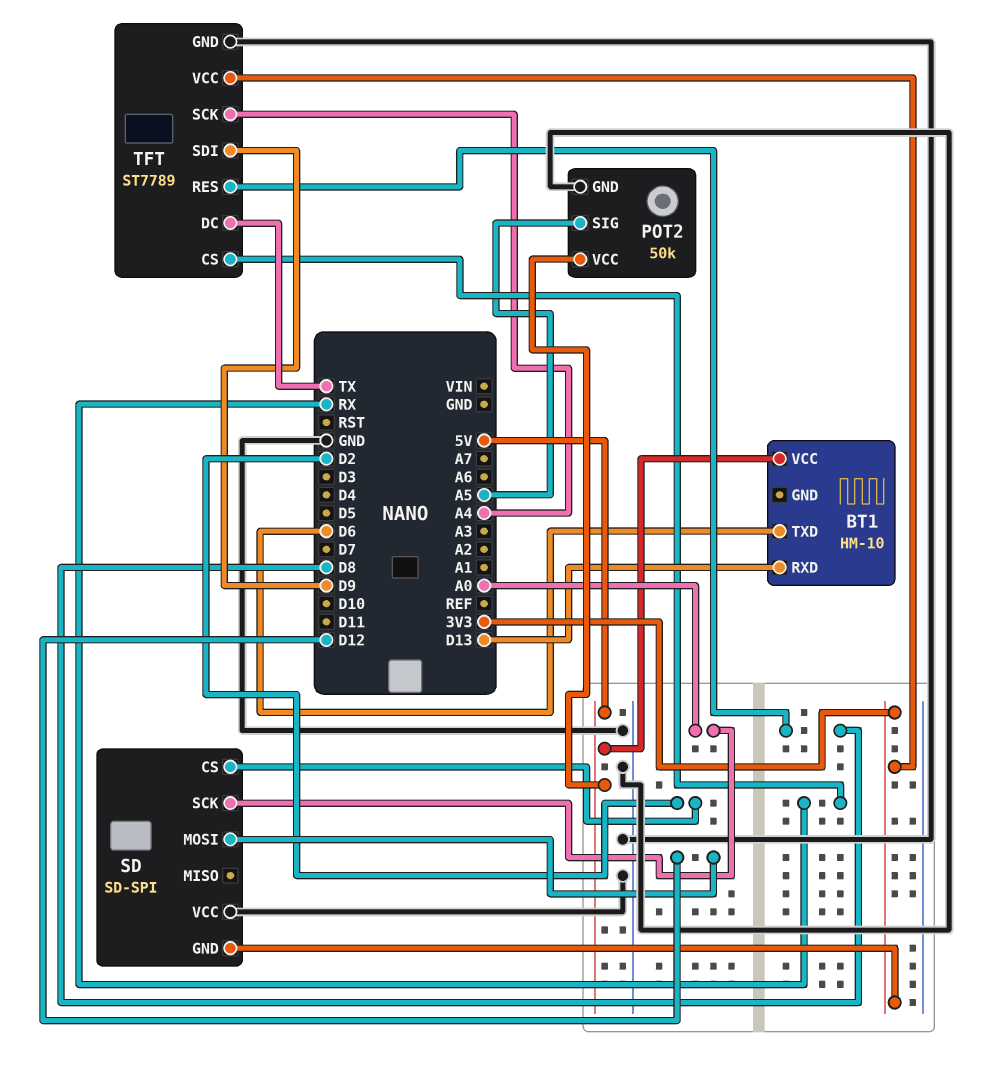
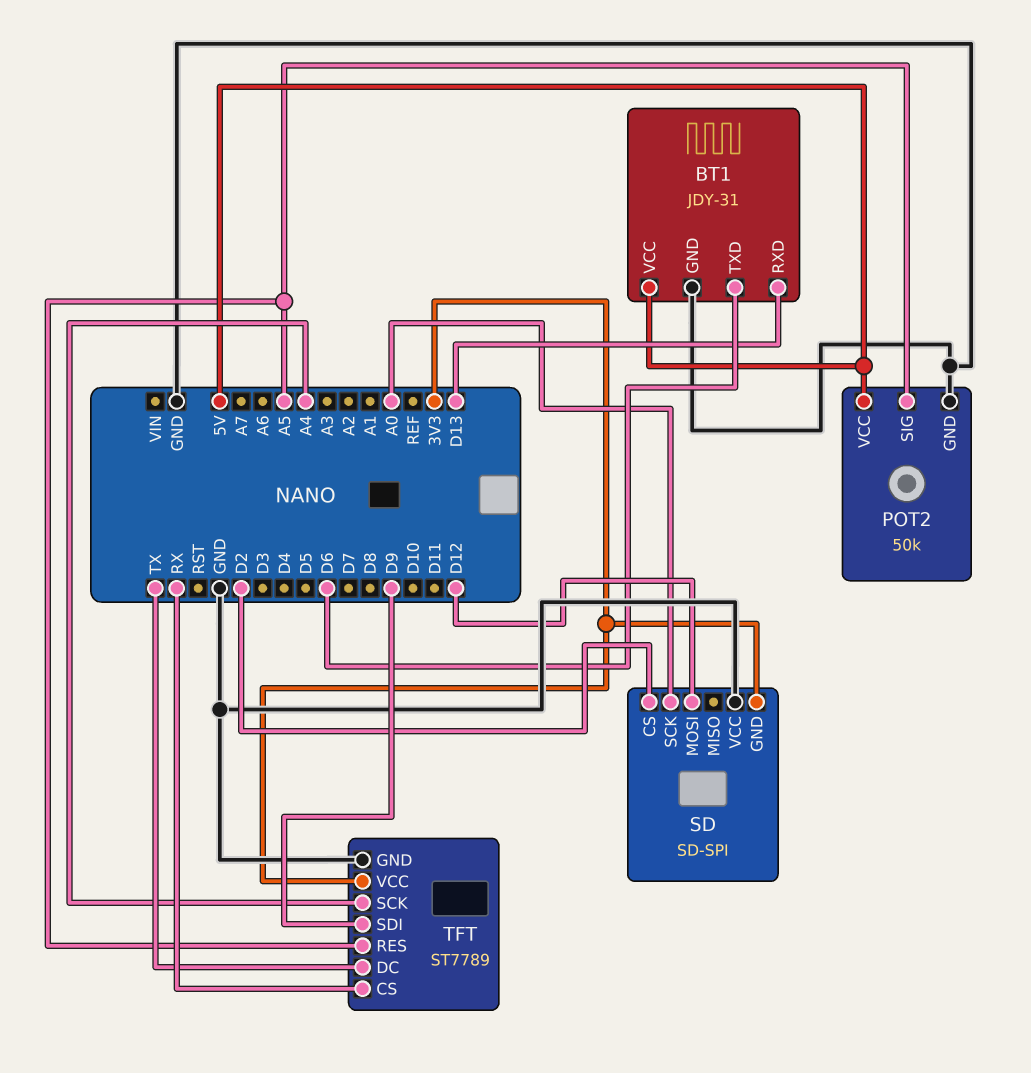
BT1: HM-10 -> JDY-31
BT1 pin GND: none -> GND
TFT pin RES: D8 -> A5

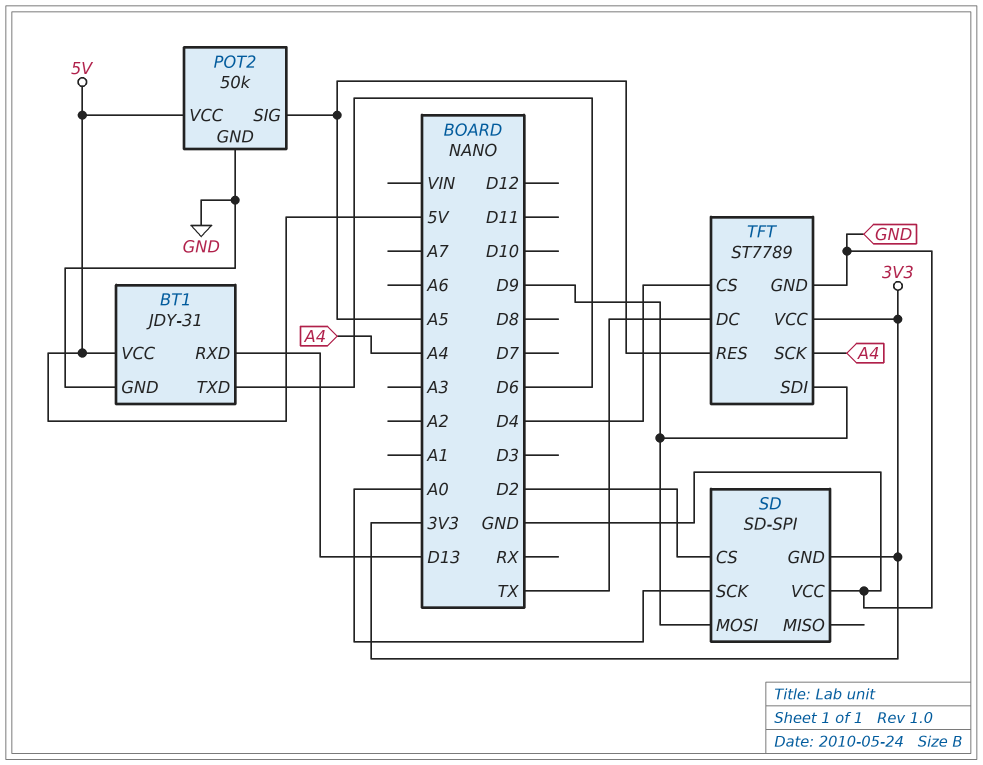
SD pin MOSI: D12 -> D9
TFT pin CS: RX -> D4

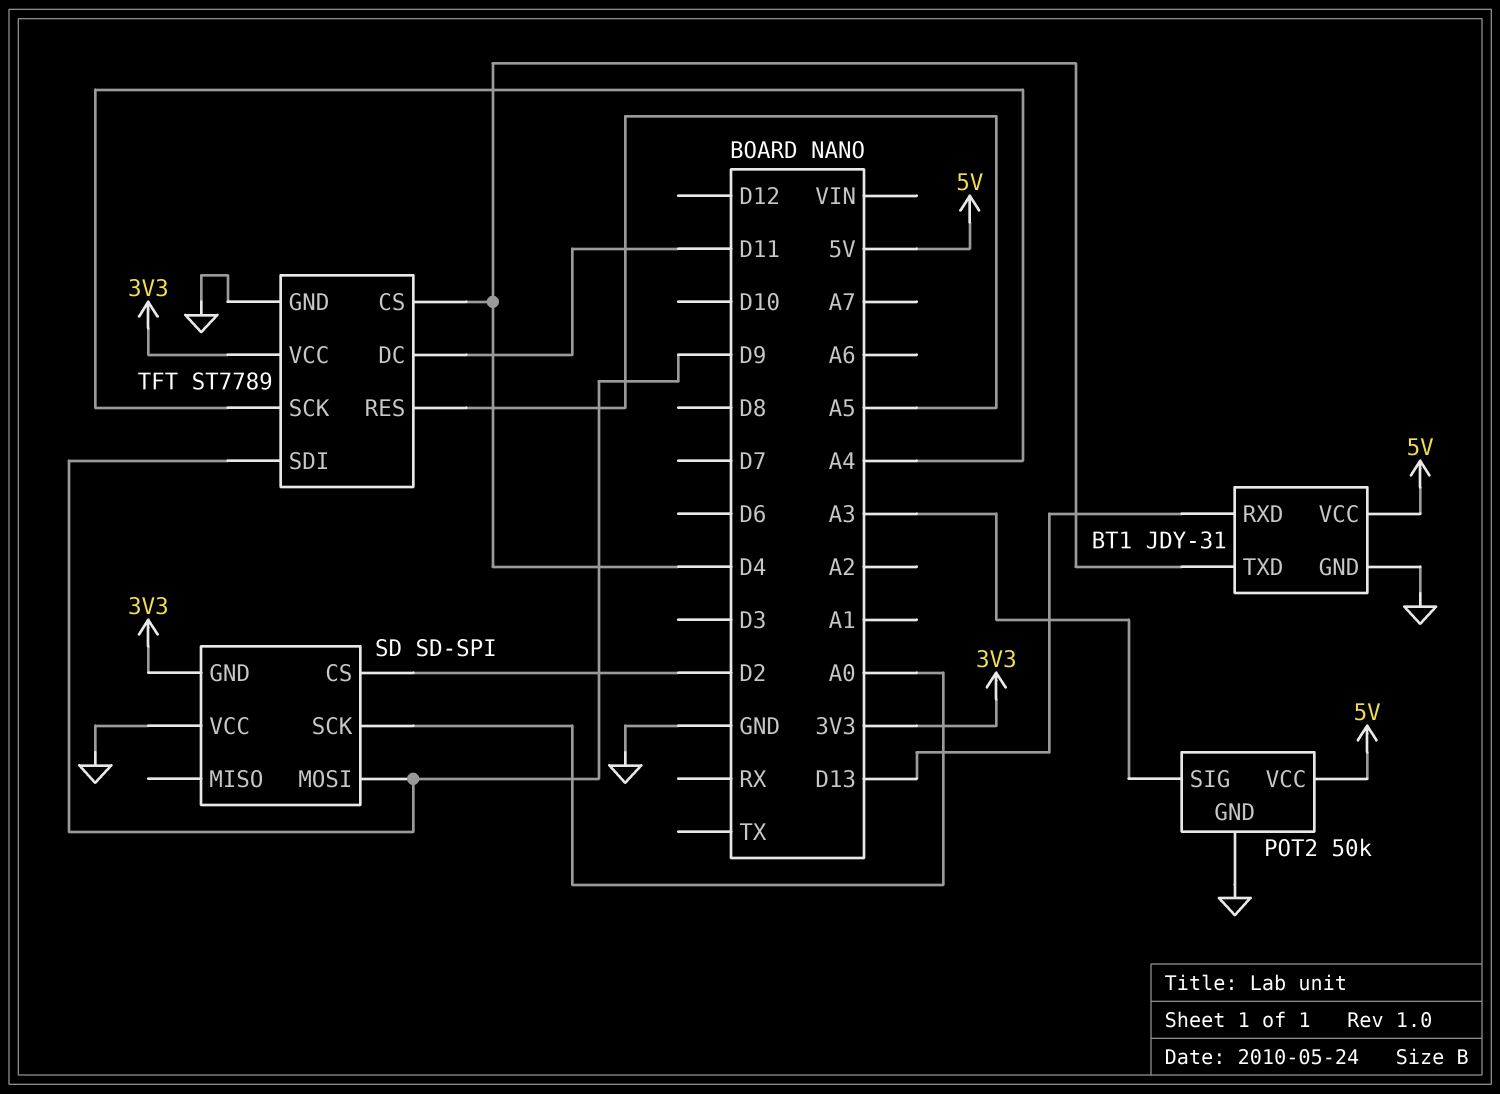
BT1 pin TXD: D6 -> D4
POT2 pin SIG: A5 -> A3
TFT pin DC: TX -> D11

